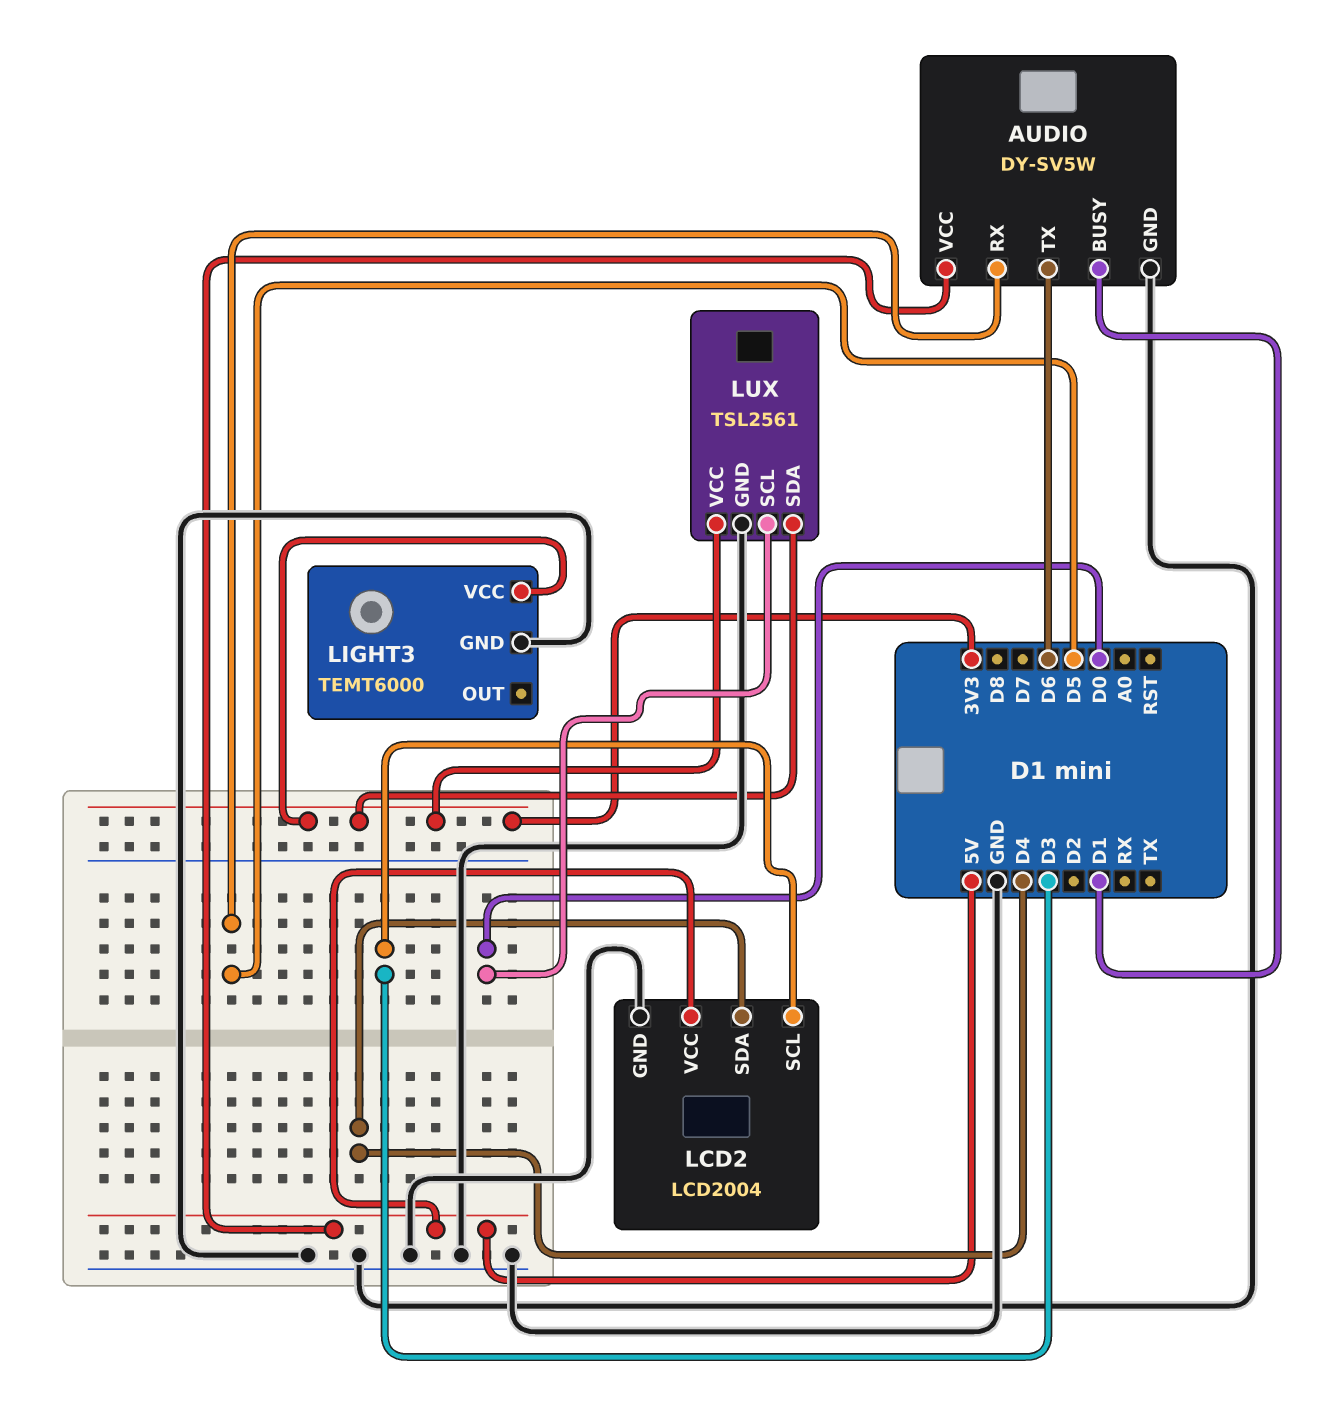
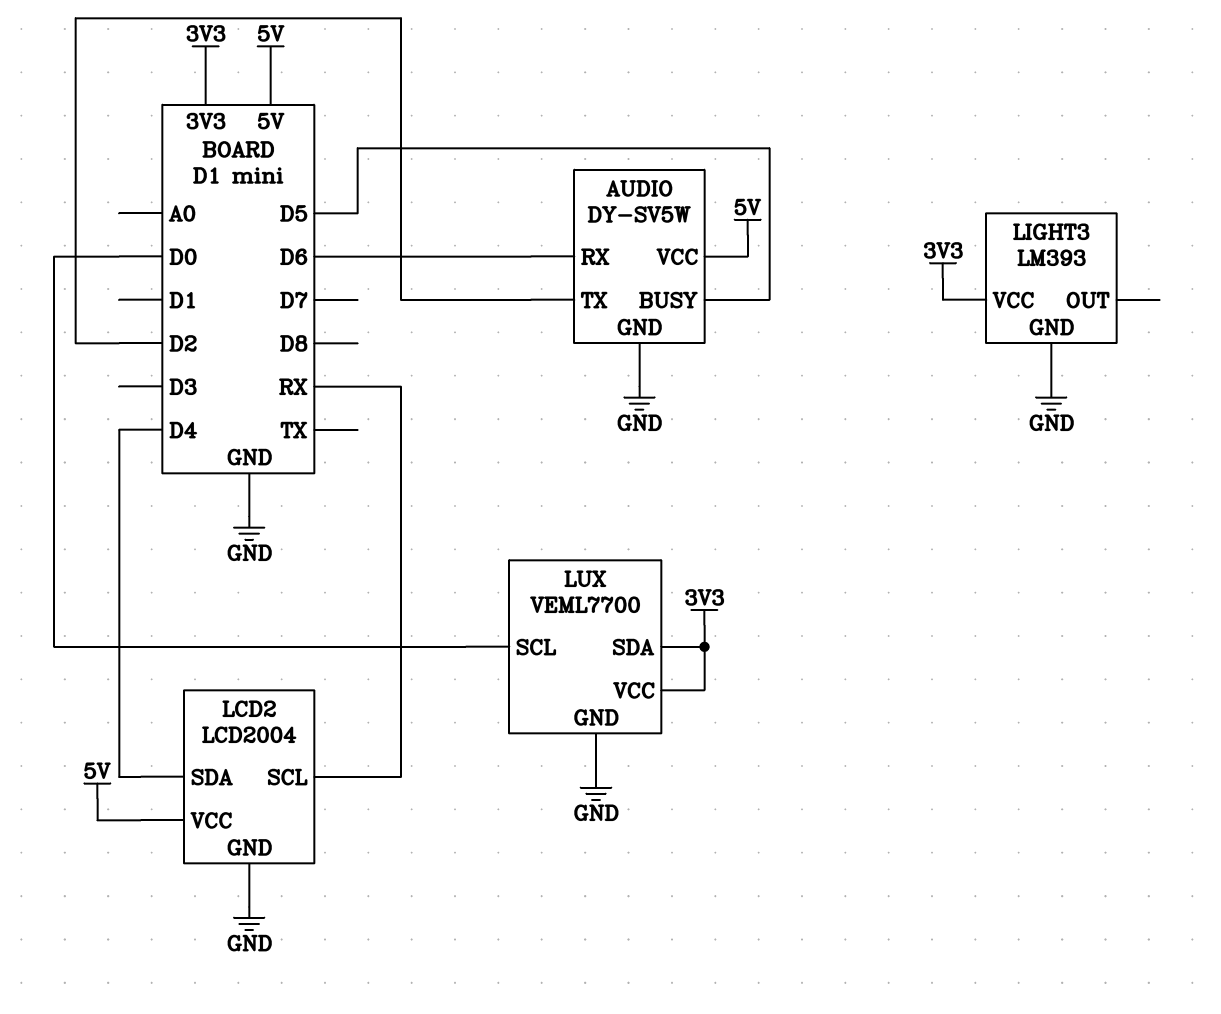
AUDIO pin BUSY: D1 -> D5
AUDIO pin RX: D5 -> D6
AUDIO pin TX: D6 -> D2
LCD2 pin SCL: D3 -> RX
LIGHT3: TEMT6000 -> LM393
LUX: TSL2561 -> VEML7700

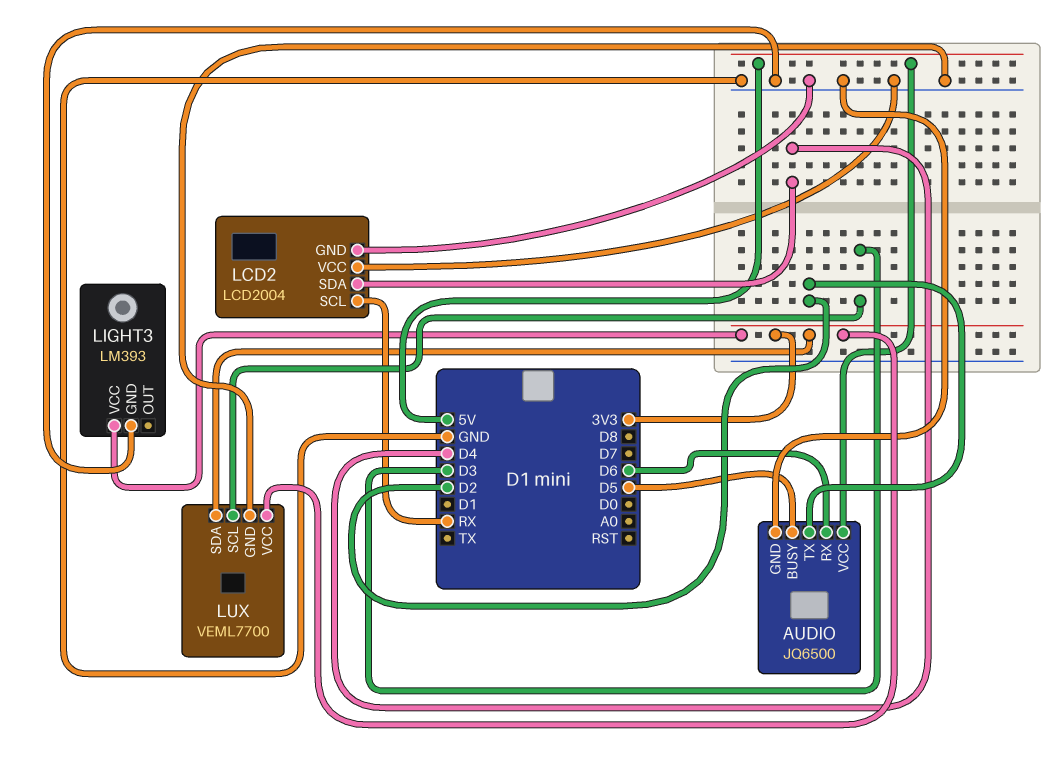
AUDIO: DY-SV5W -> JQ6500
LCD2 pin VCC: 5V -> GND
LUX pin SCL: D0 -> D3

